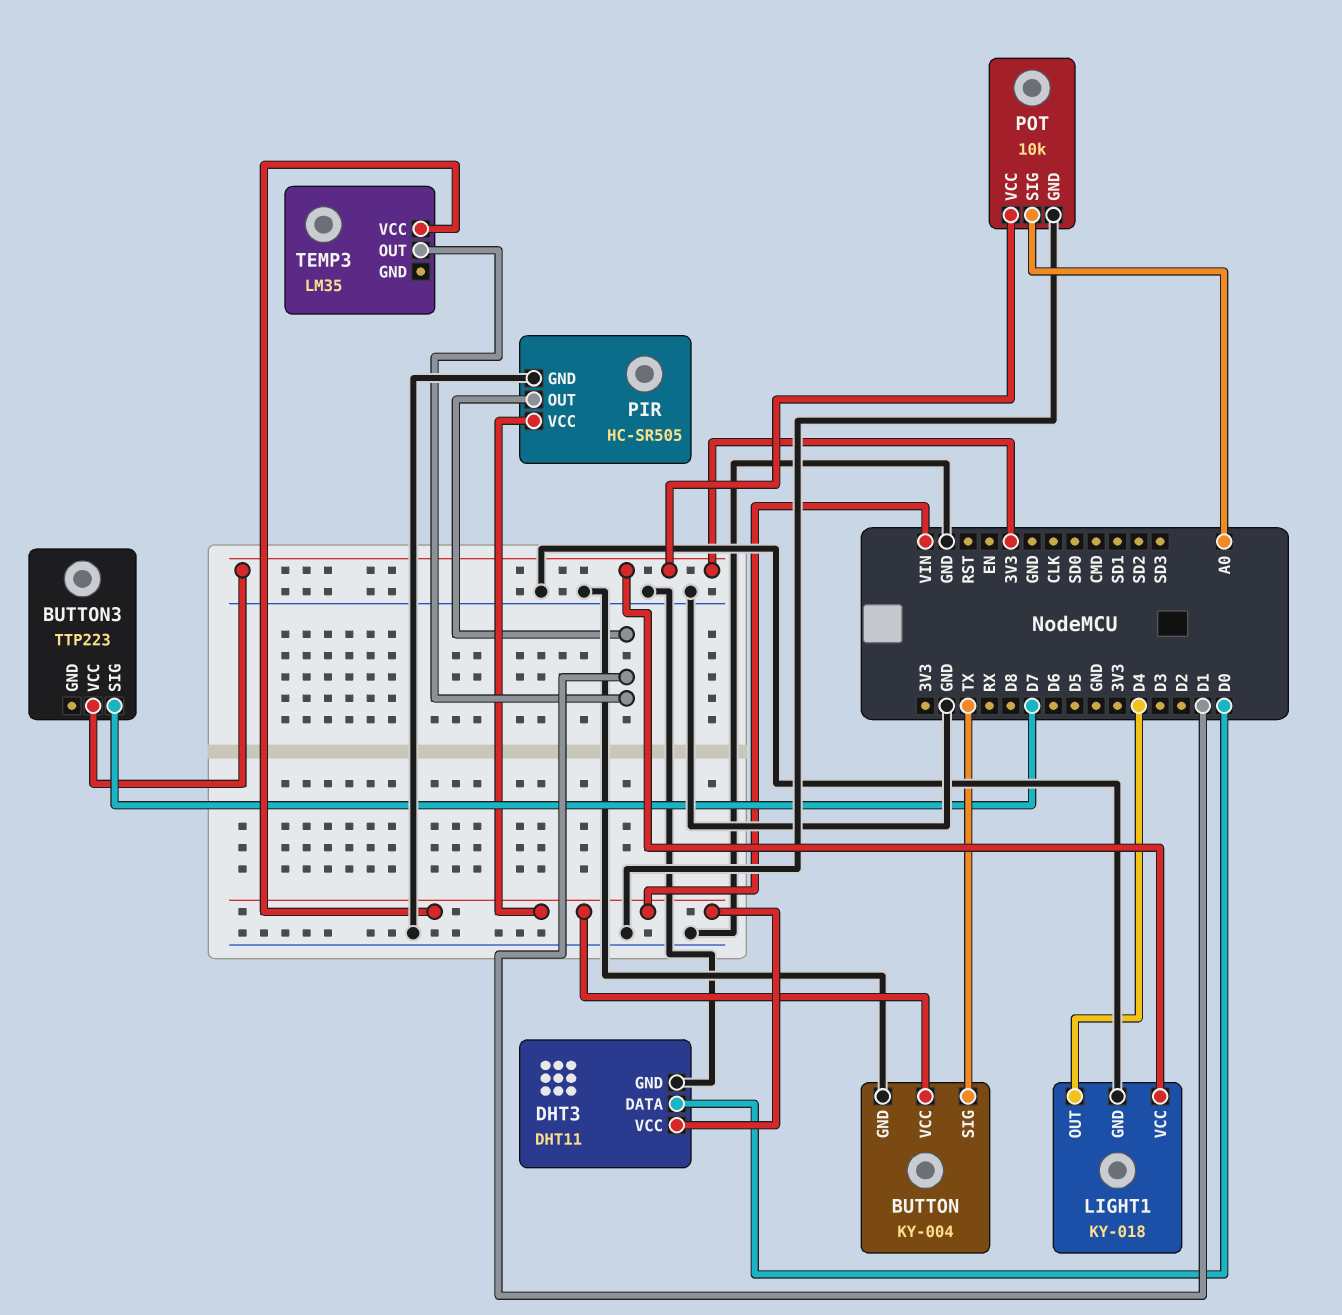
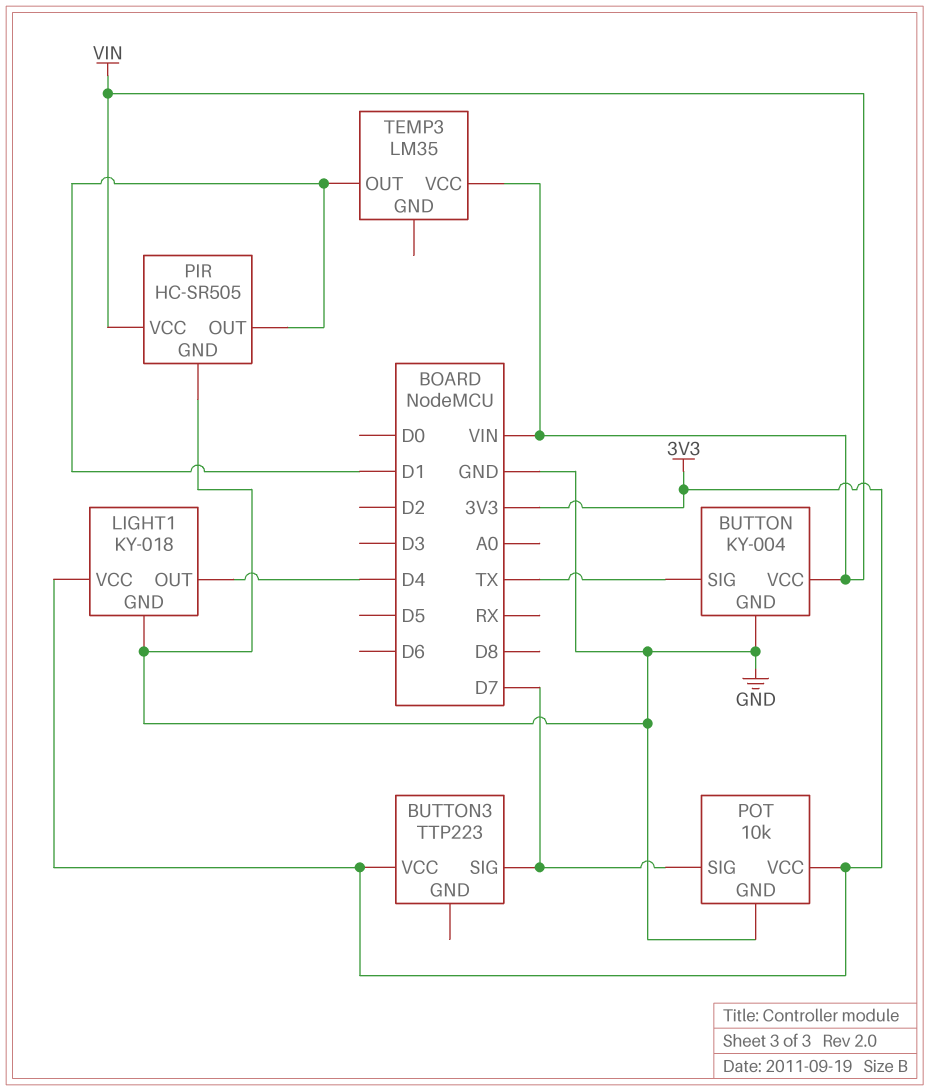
DHT3: DHT11 -> none
DHT3 pin DATA: D0 -> none
DHT3 pin GND: GND -> none
DHT3 pin VCC: VIN -> none
POT pin SIG: A0 -> D7

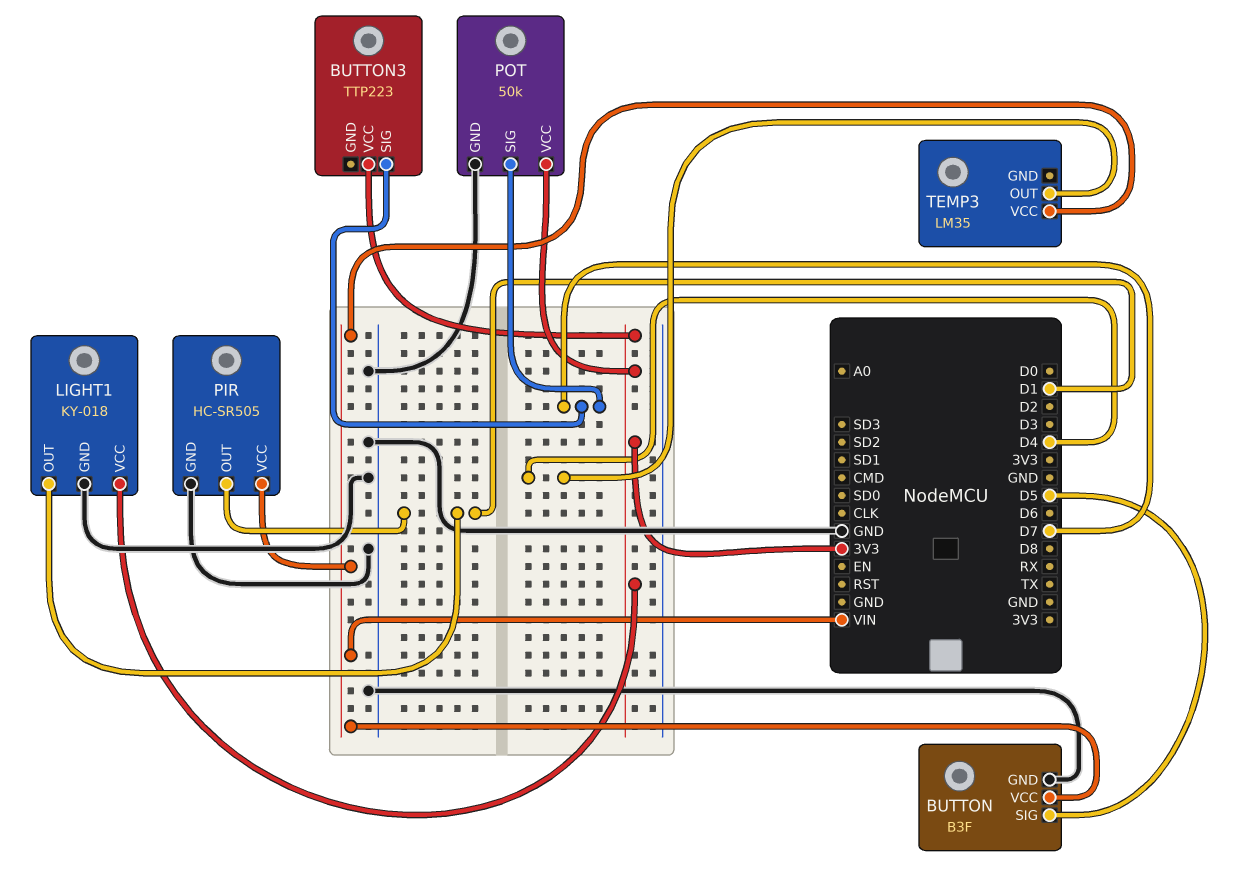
BUTTON: KY-004 -> B3F
BUTTON pin SIG: TX -> D5
LIGHT1 pin OUT: D4 -> D1
POT: 10k -> 50k
TEMP3 pin OUT: D1 -> D4

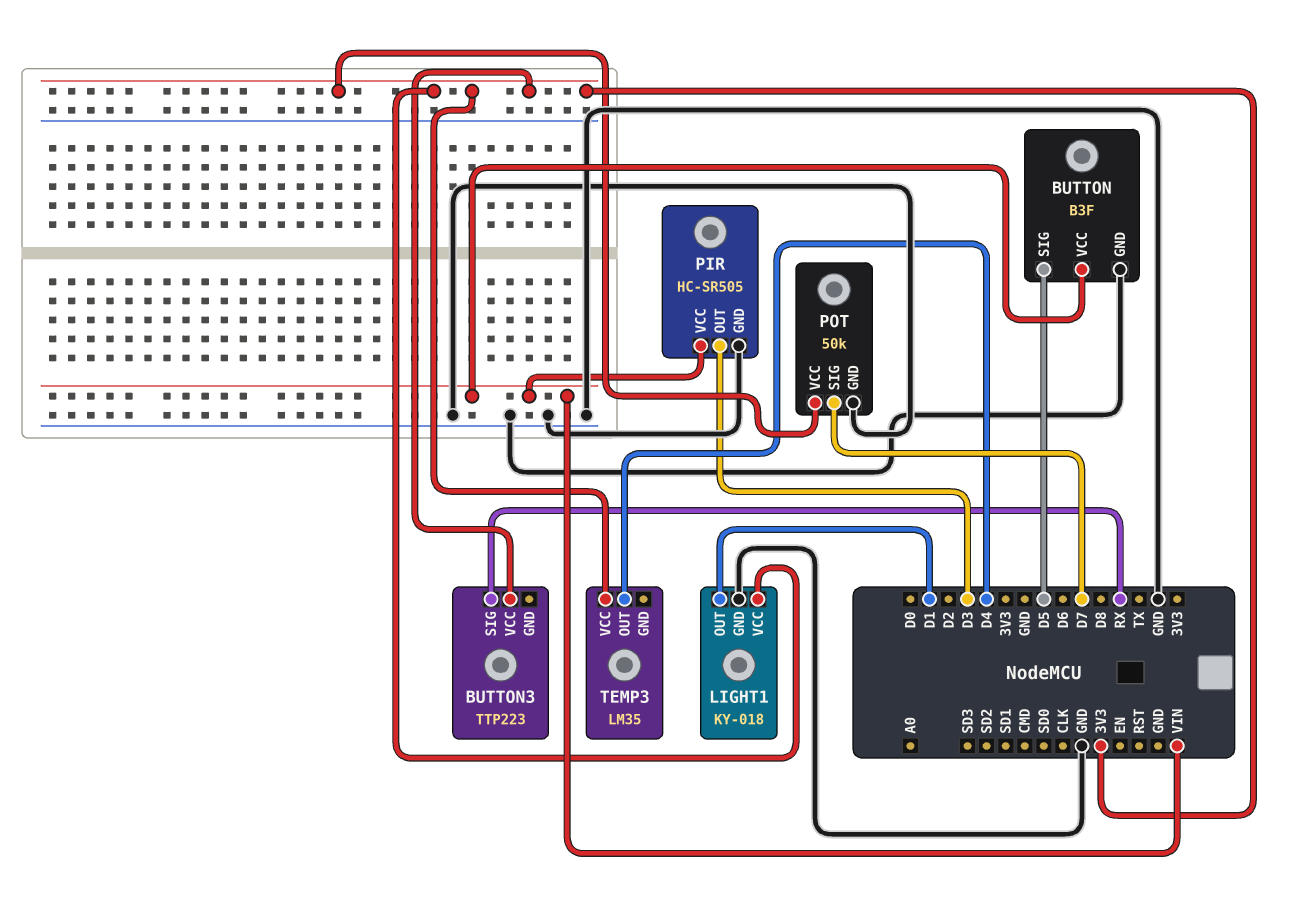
BUTTON3 pin SIG: D7 -> RX
PIR pin OUT: D1 -> D3
TEMP3 pin VCC: VIN -> 3V3

